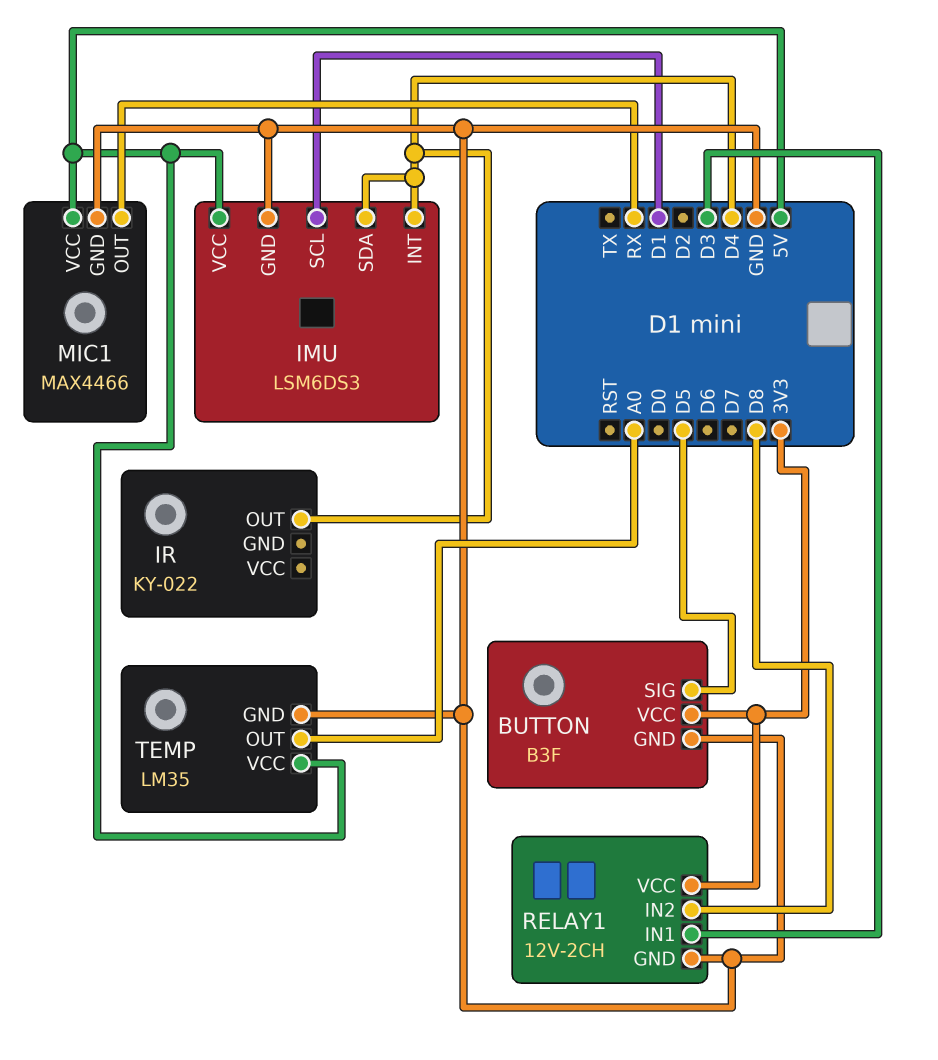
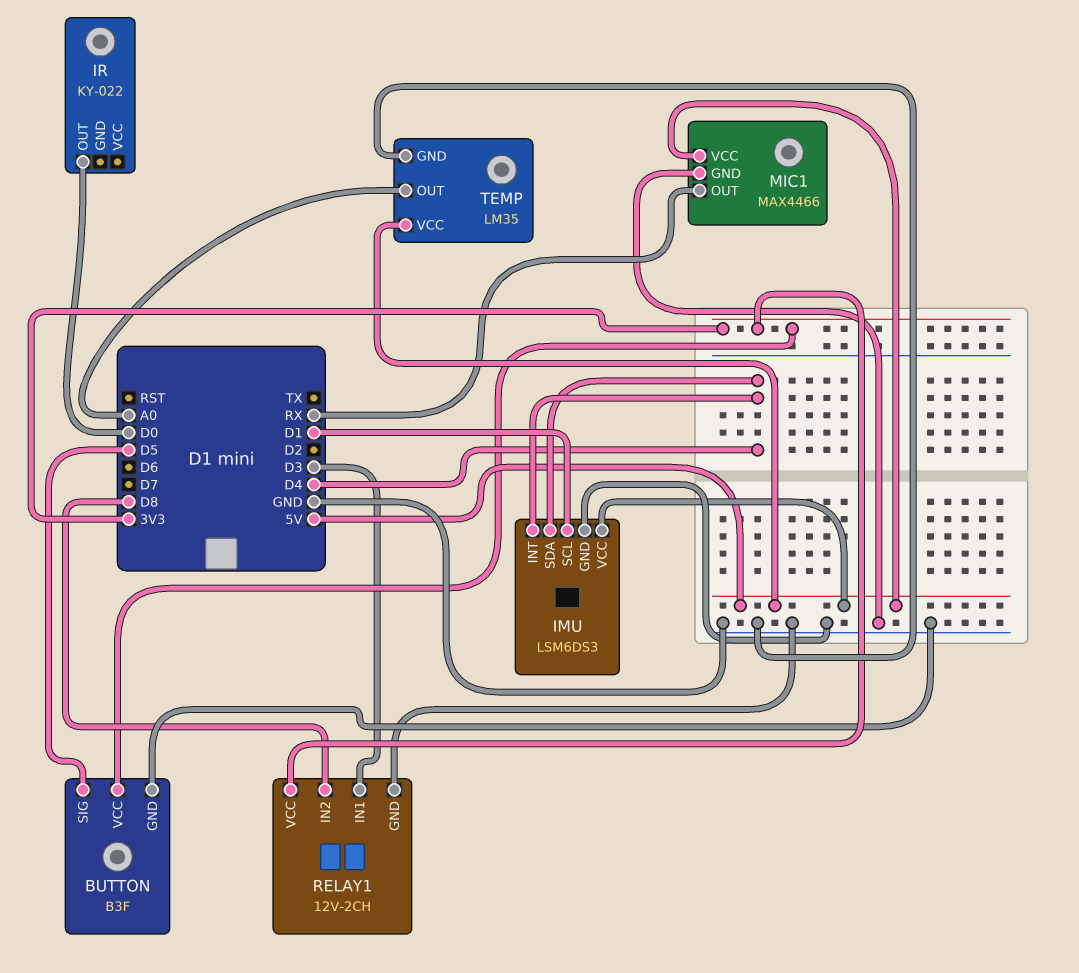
IR pin OUT: D4 -> D0

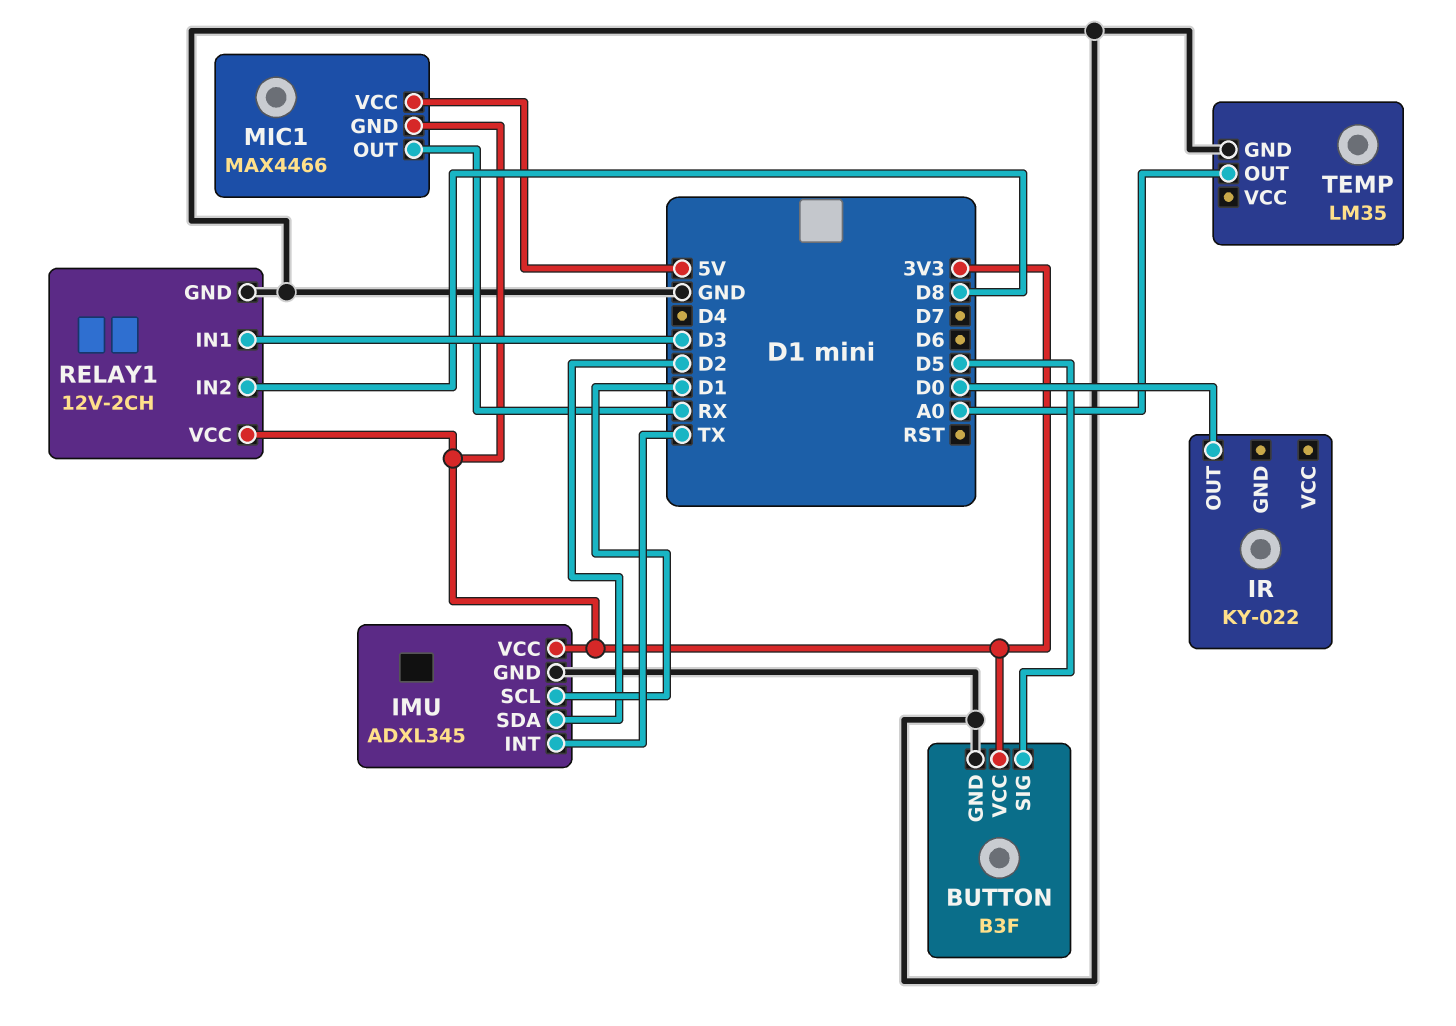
IMU: LSM6DS3 -> ADXL345
IMU pin INT: D4 -> TX
IMU pin SDA: D4 -> D2
IMU pin VCC: 5V -> 3V3
MIC1 pin GND: GND -> 3V3
TEMP pin VCC: 5V -> none

